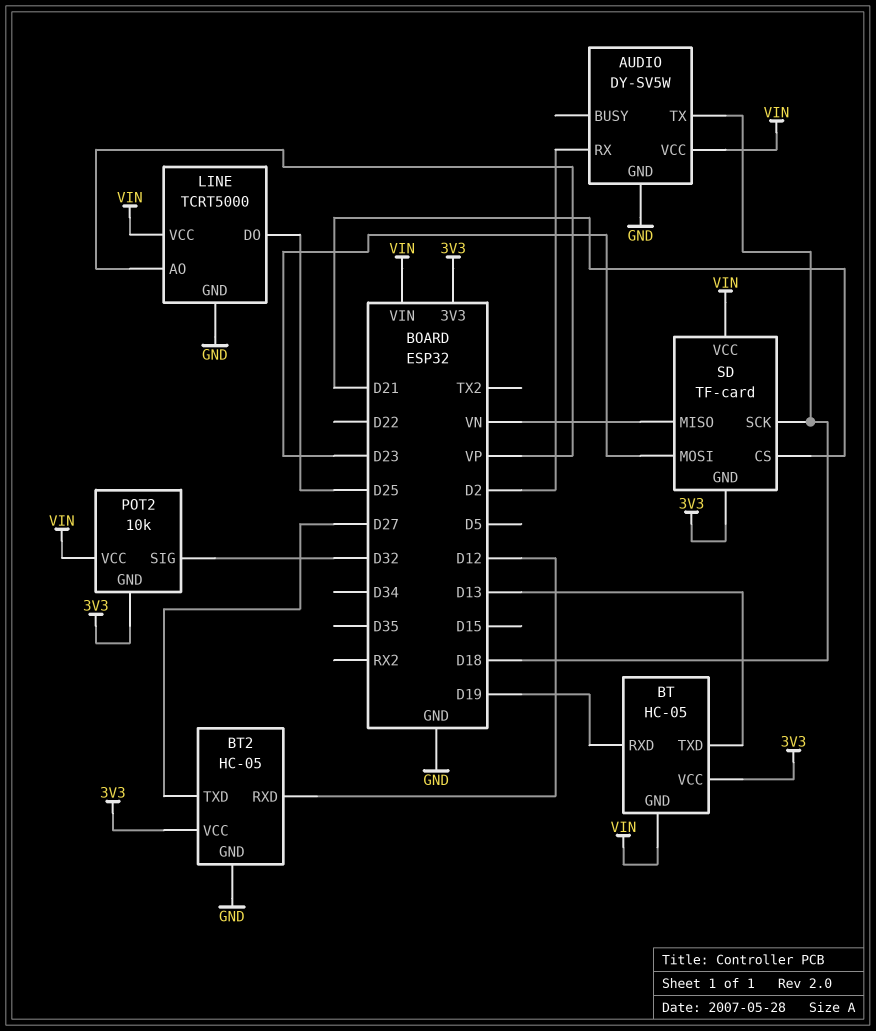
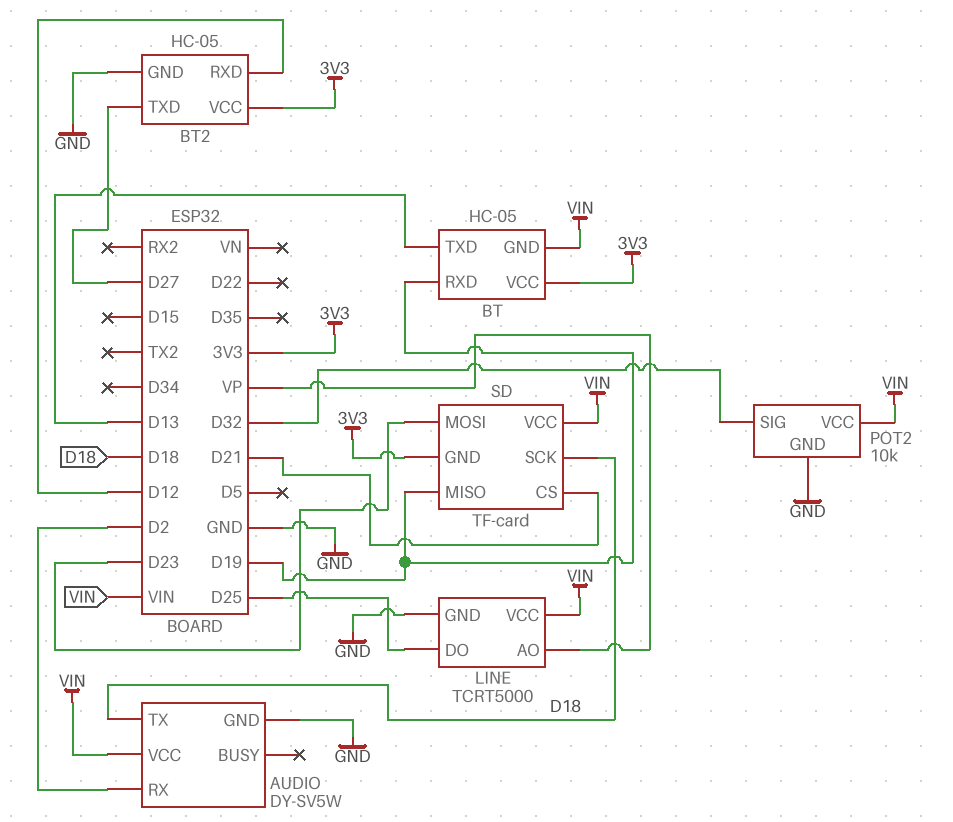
POT2 pin GND: 3V3 -> GND
SD pin MISO: VN -> D19

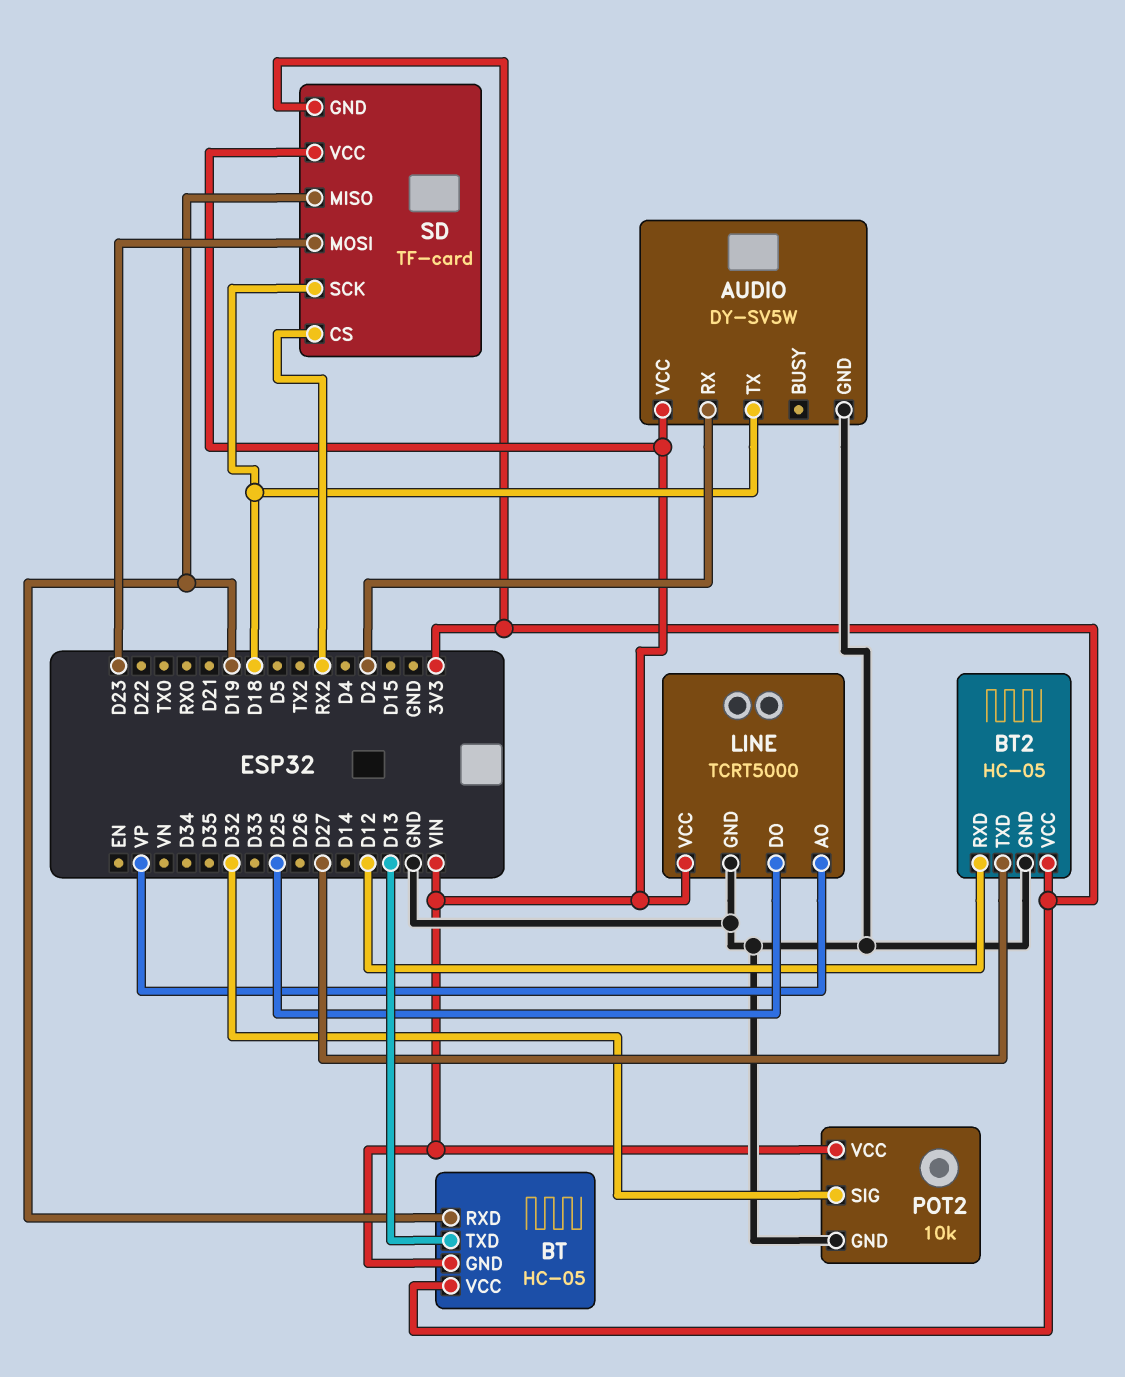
SD pin CS: D21 -> RX2

